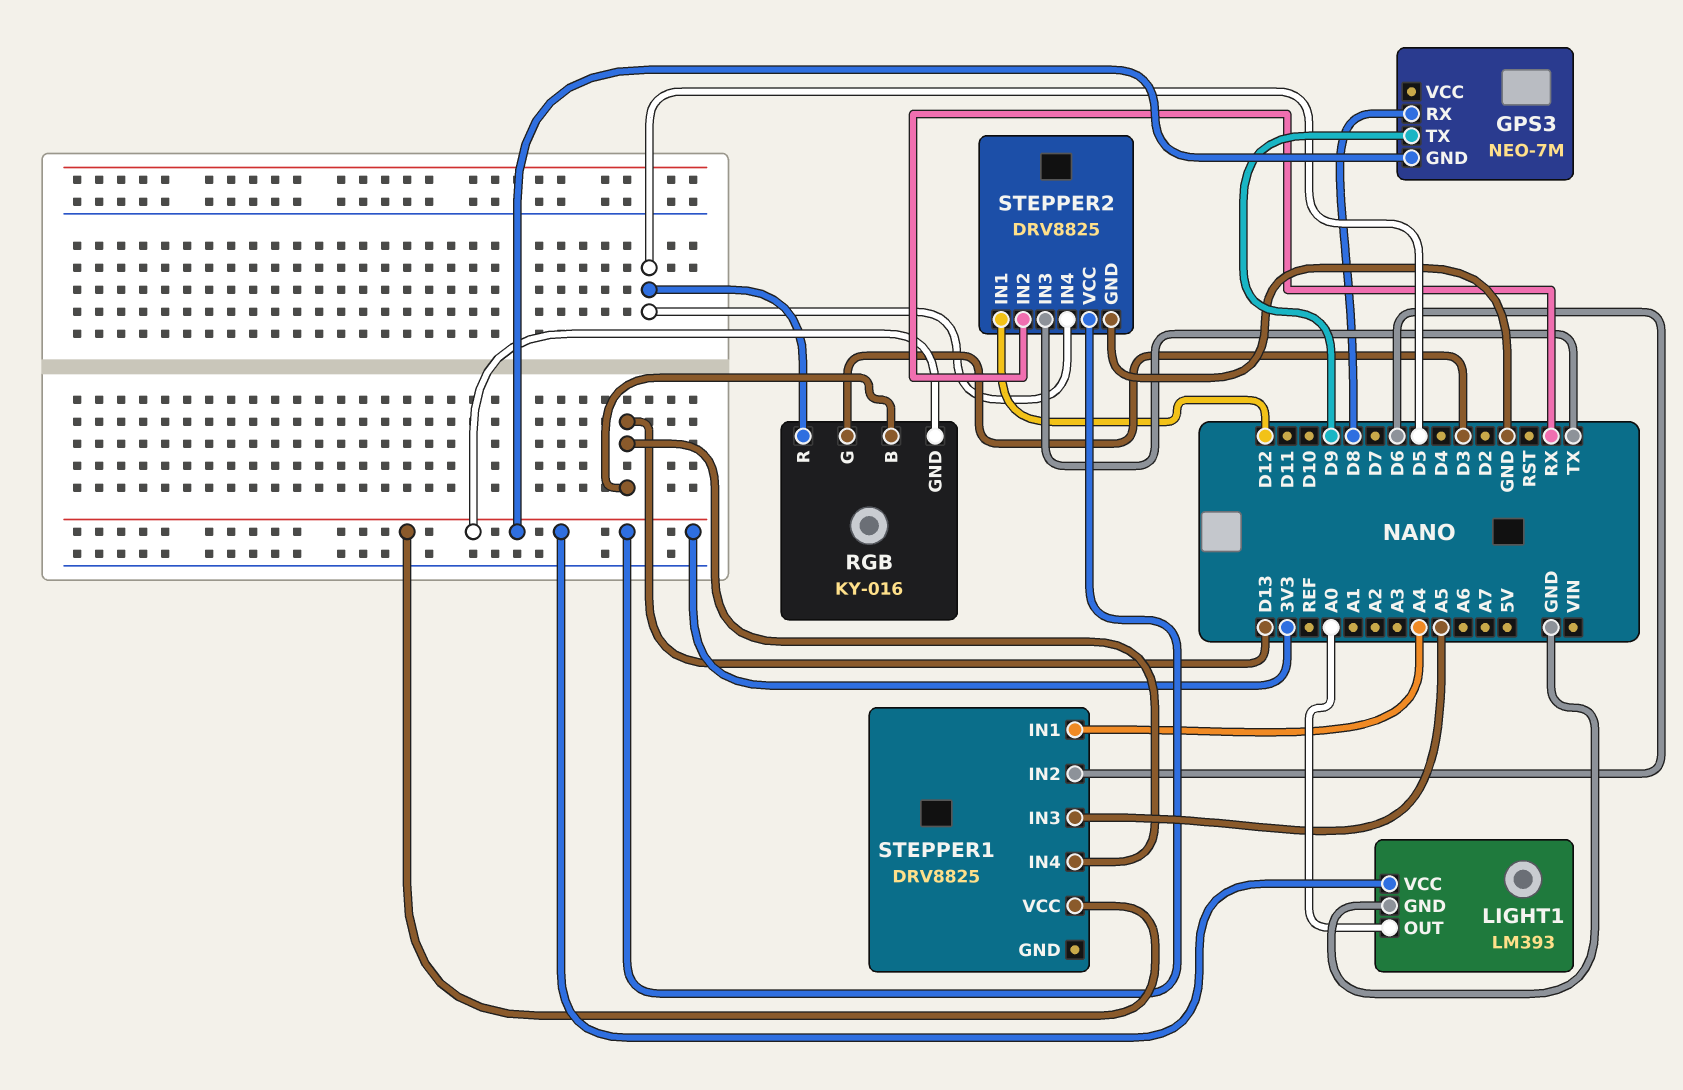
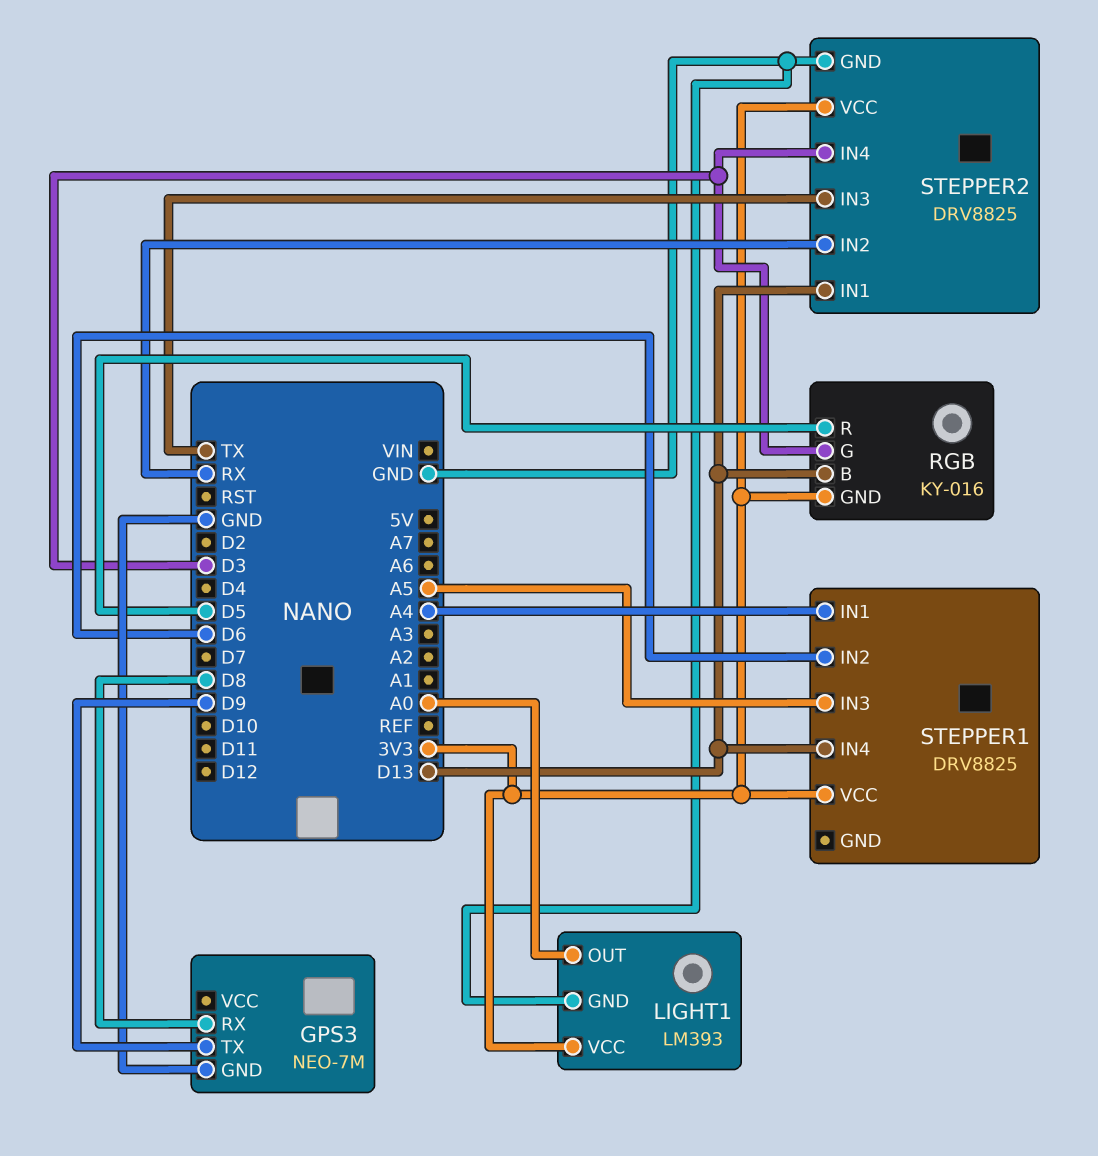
GPS3 pin GND: 3V3 -> GND
STEPPER2 pin IN1: D12 -> D13
STEPPER2 pin IN4: D5 -> D3

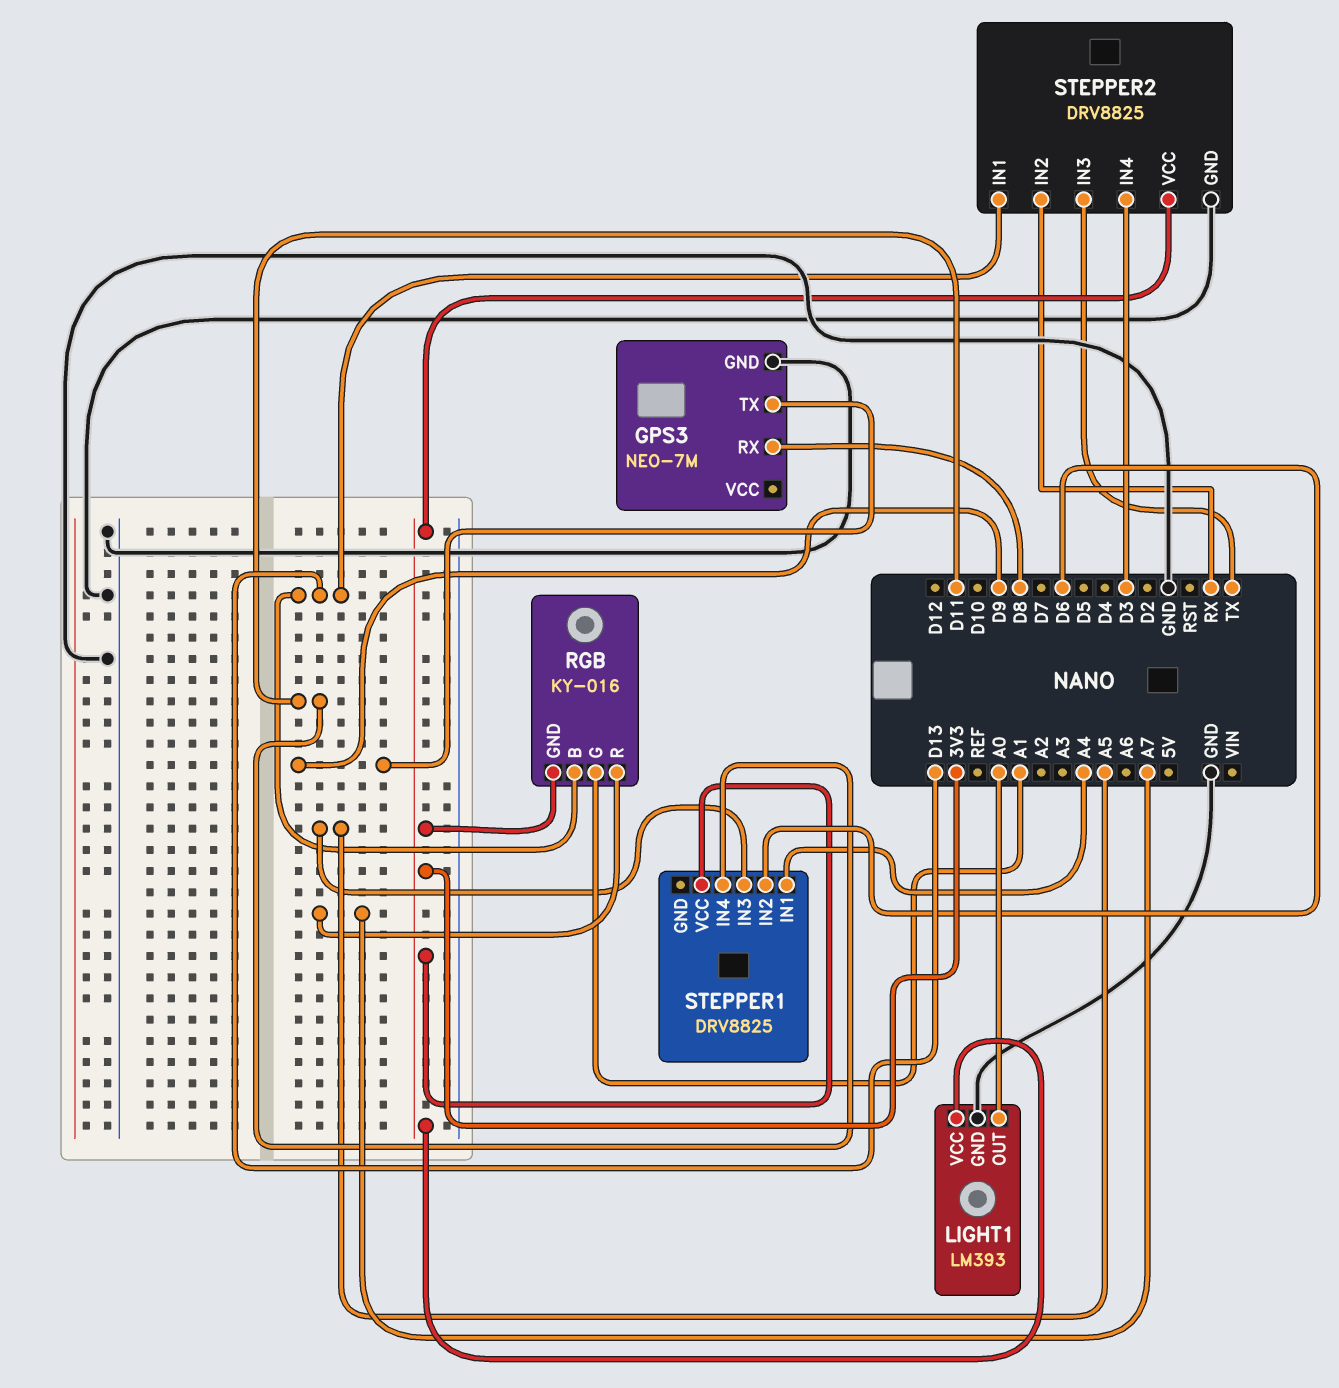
RGB pin G: D3 -> A1
RGB pin R: D5 -> A7
STEPPER1 pin IN4: D13 -> D11

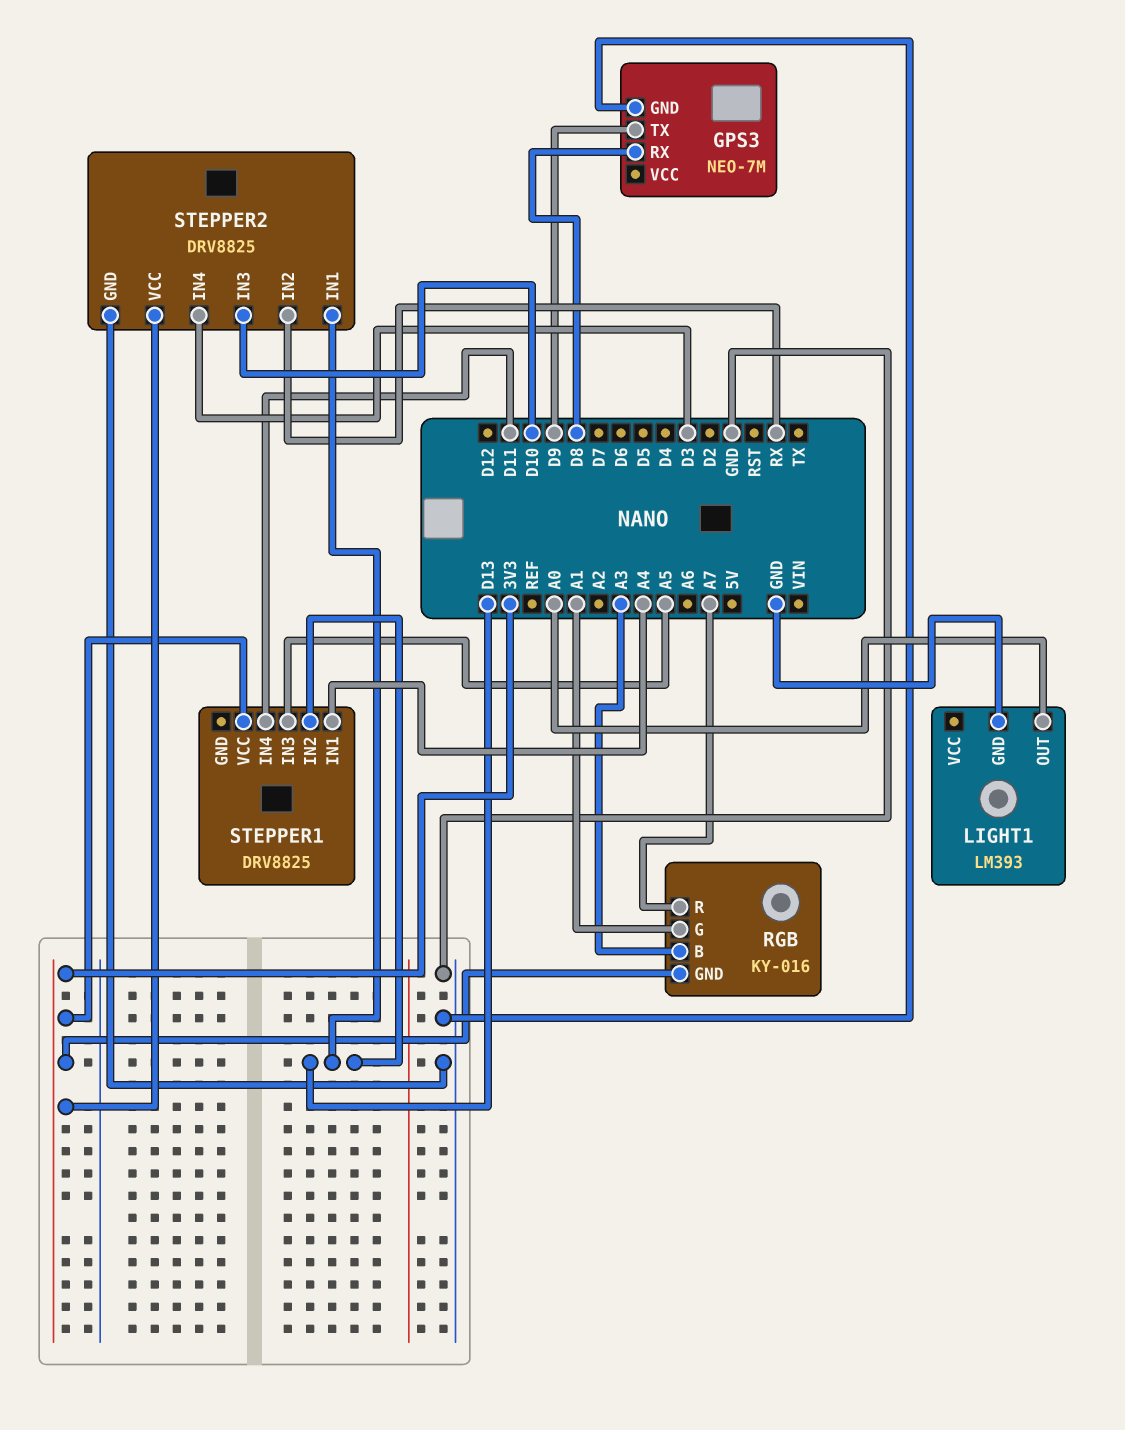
LIGHT1 pin VCC: 3V3 -> none
RGB pin B: D13 -> A3
STEPPER1 pin IN2: D6 -> D13
STEPPER2 pin IN3: TX -> D10

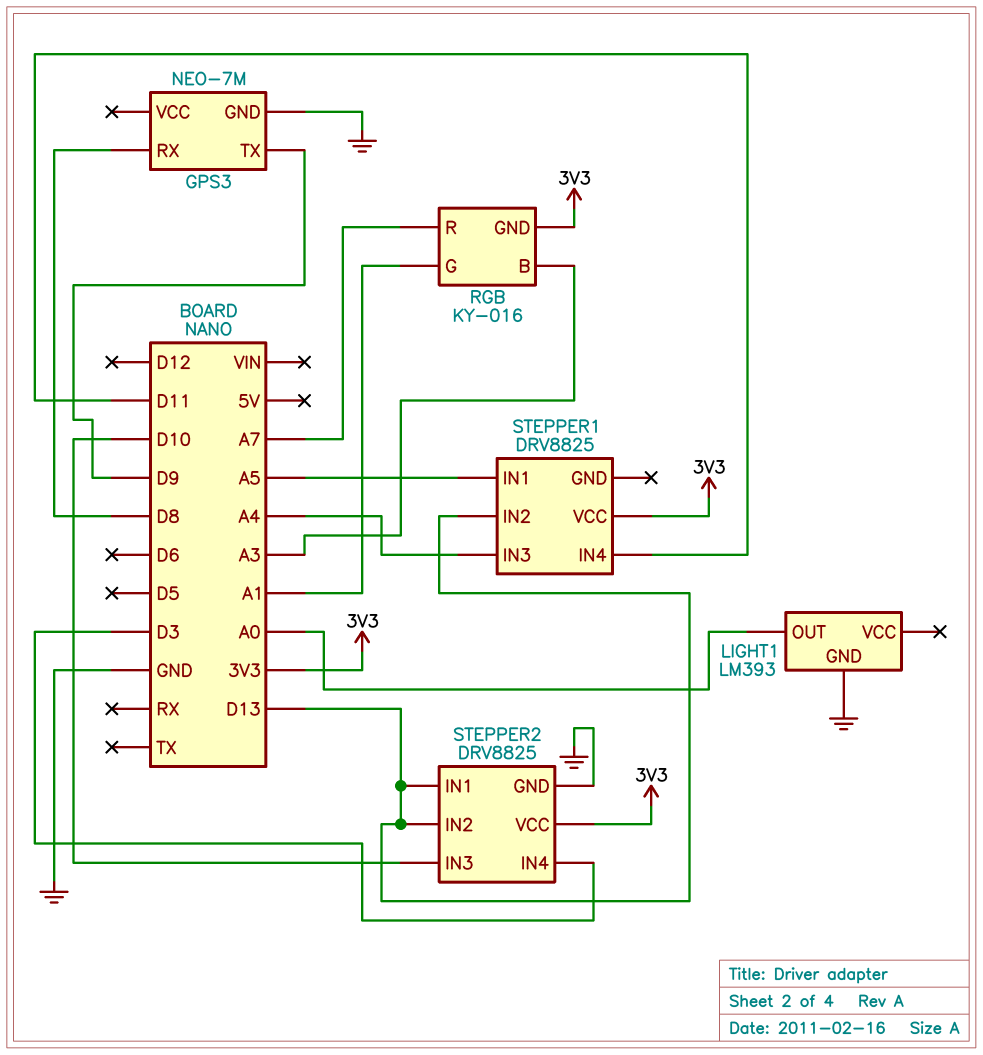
STEPPER1 pin IN1: A4 -> A5
STEPPER1 pin IN3: A5 -> A4
STEPPER2 pin IN2: RX -> D13

